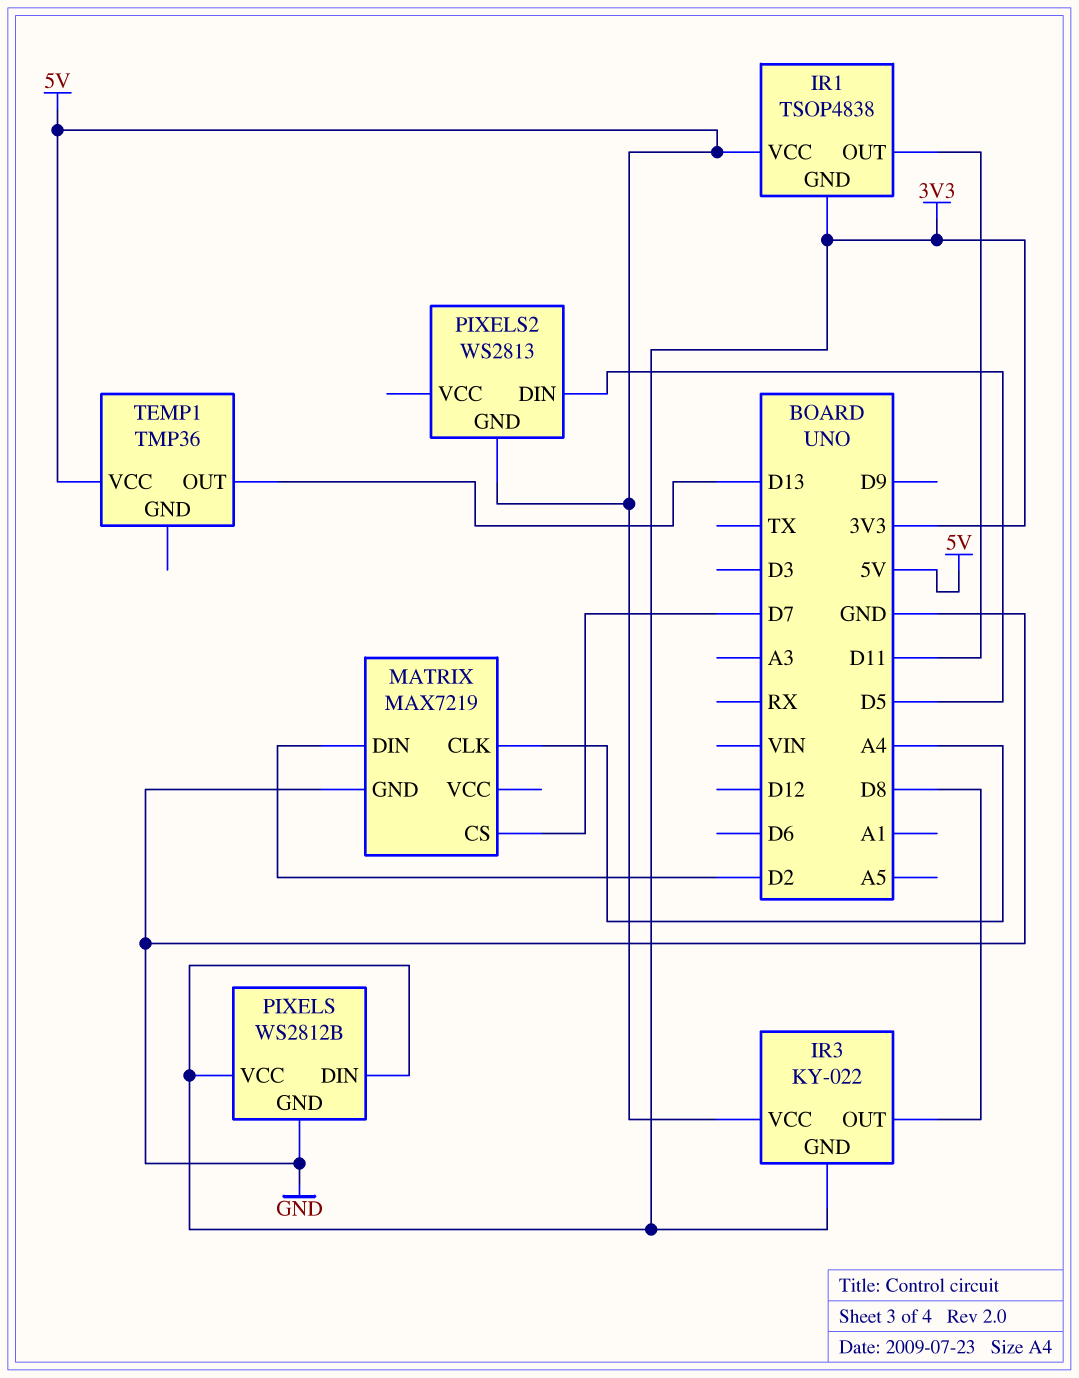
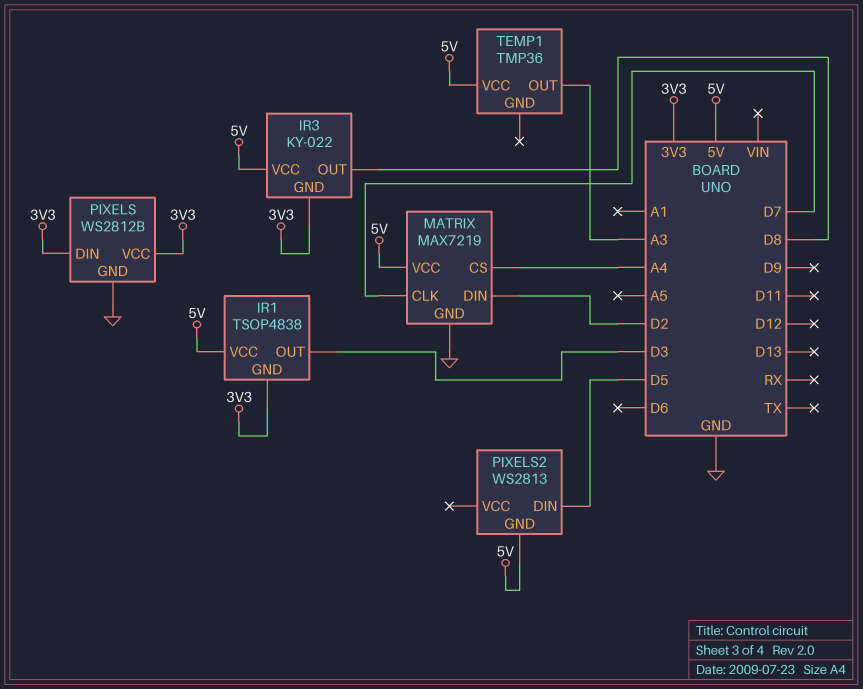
IR1 pin OUT: D11 -> D3
MATRIX pin CLK: A4 -> D7
MATRIX pin CS: D7 -> A4
MATRIX pin VCC: none -> 5V
TEMP1 pin OUT: D13 -> A3

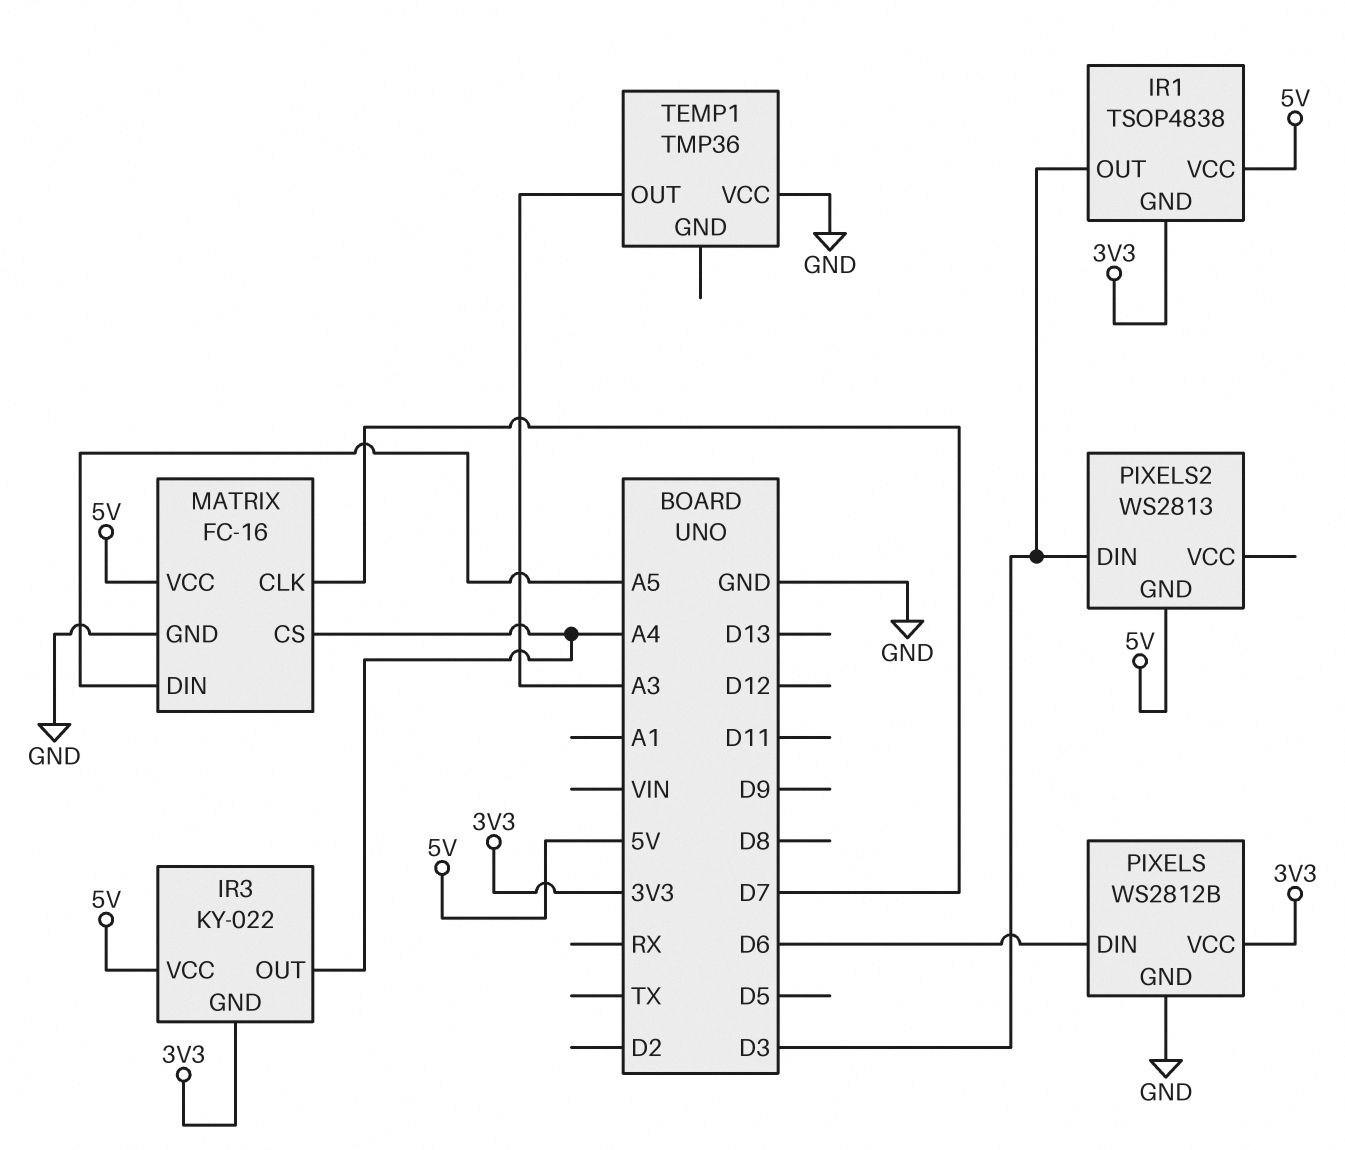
IR3 pin OUT: D8 -> A4
MATRIX: MAX7219 -> FC-16
MATRIX pin DIN: D2 -> A5
PIXELS pin DIN: 3V3 -> D6
PIXELS2 pin DIN: D5 -> D3
TEMP1 pin VCC: 5V -> GND

